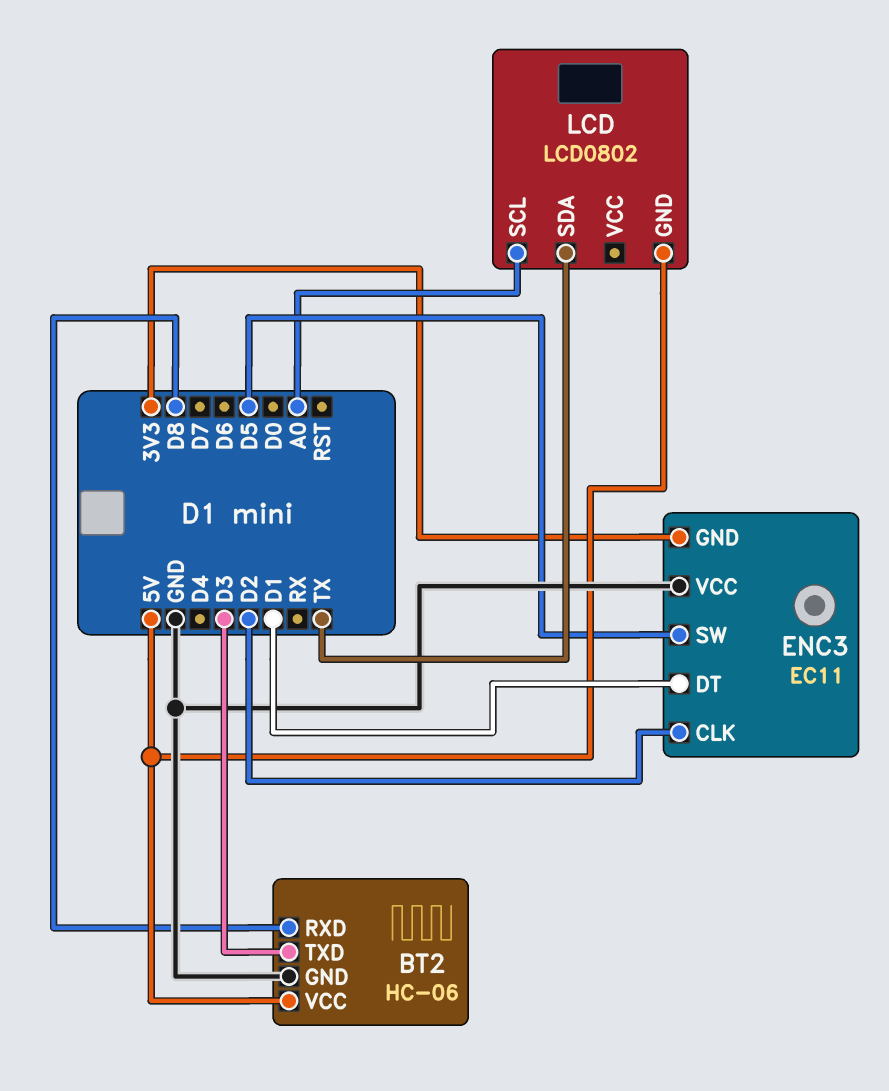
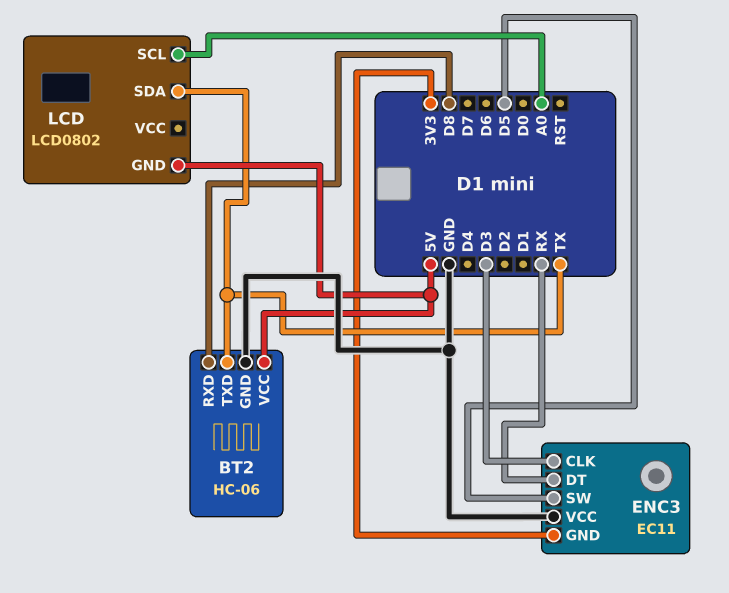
BT2 pin TXD: D3 -> TX
ENC3 pin CLK: D2 -> D3
ENC3 pin DT: D1 -> RX

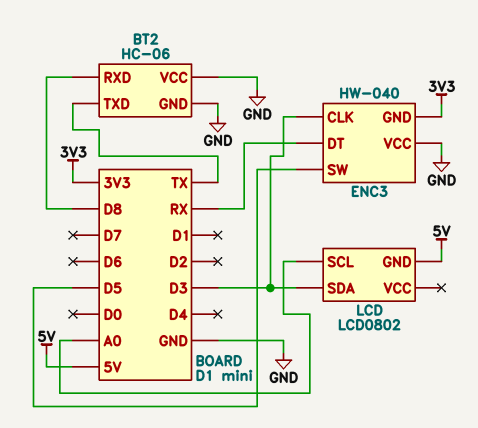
BT2 pin VCC: 5V -> GND
ENC3: EC11 -> HW-040
LCD pin SDA: TX -> D3

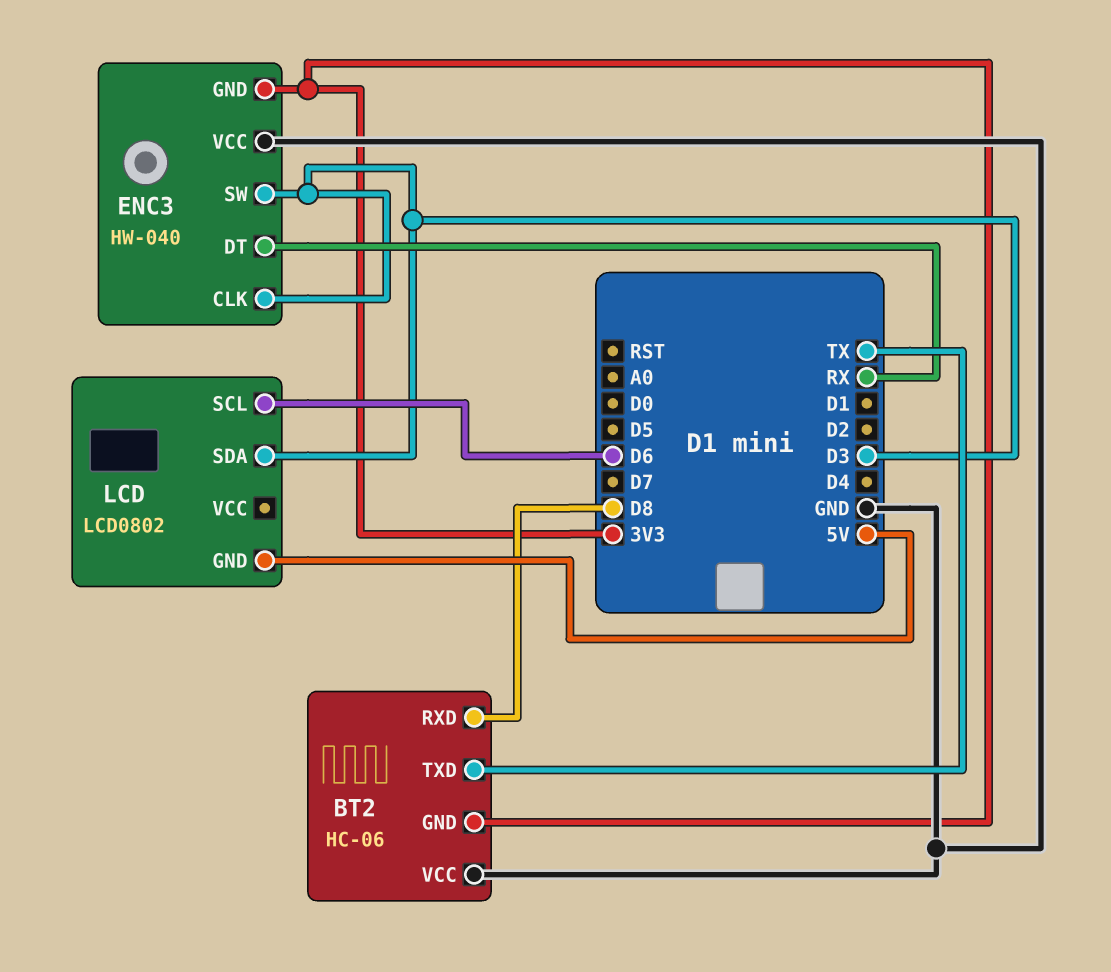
BT2 pin GND: GND -> 3V3
ENC3 pin SW: D5 -> D3
LCD pin SCL: A0 -> D6

